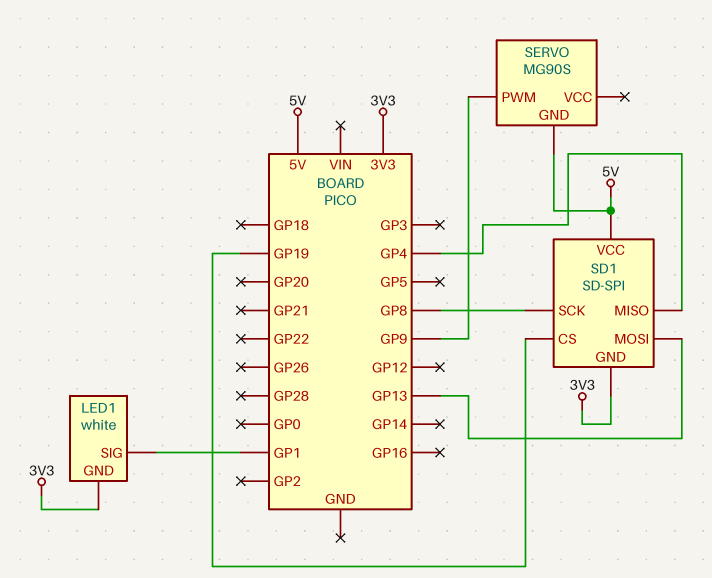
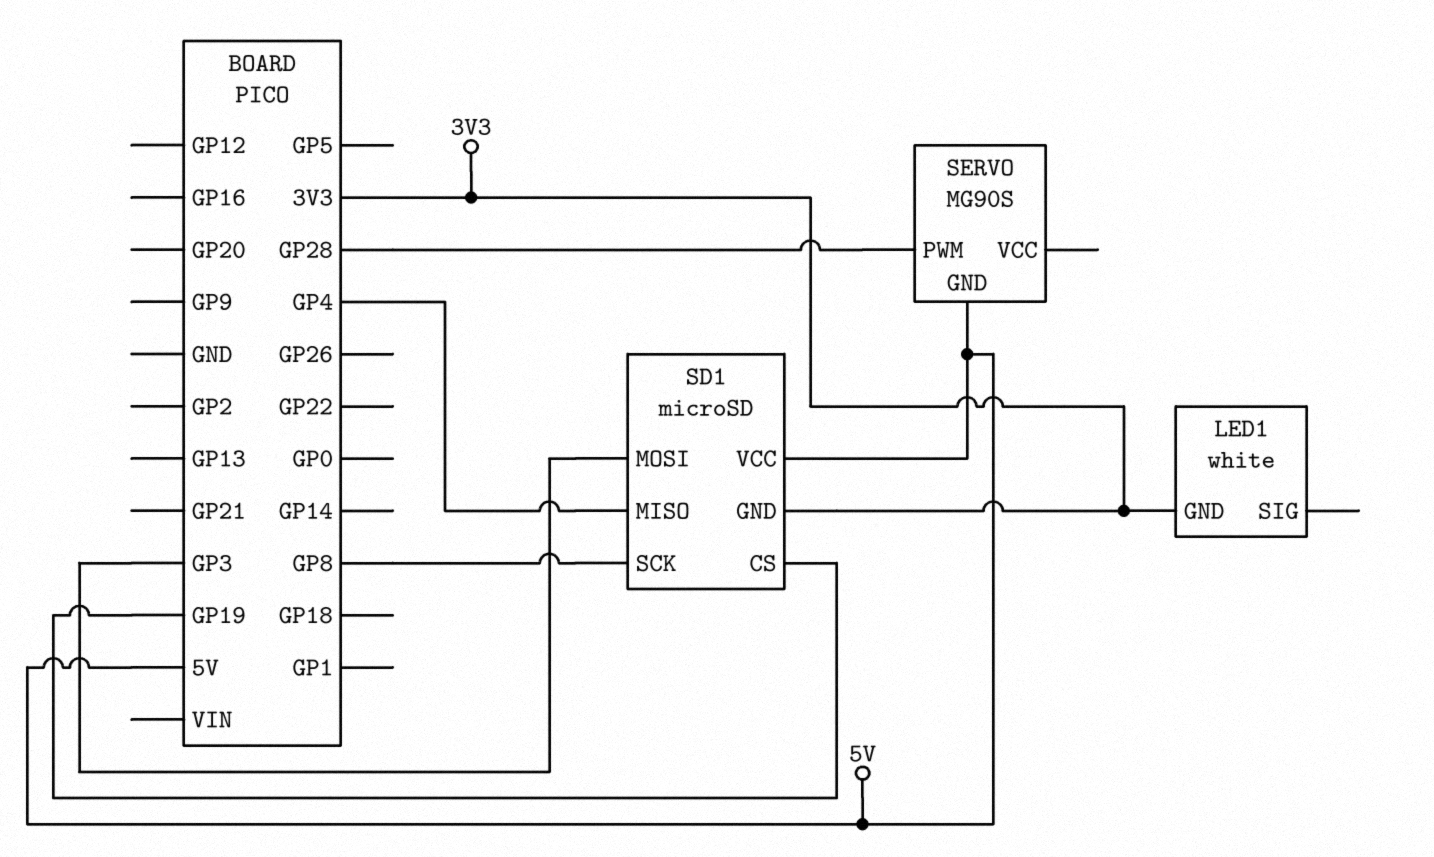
LED1 pin SIG: GP1 -> none
SD1: SD-SPI -> microSD
SD1 pin MOSI: GP13 -> GP3
SERVO pin PWM: GP9 -> GP28

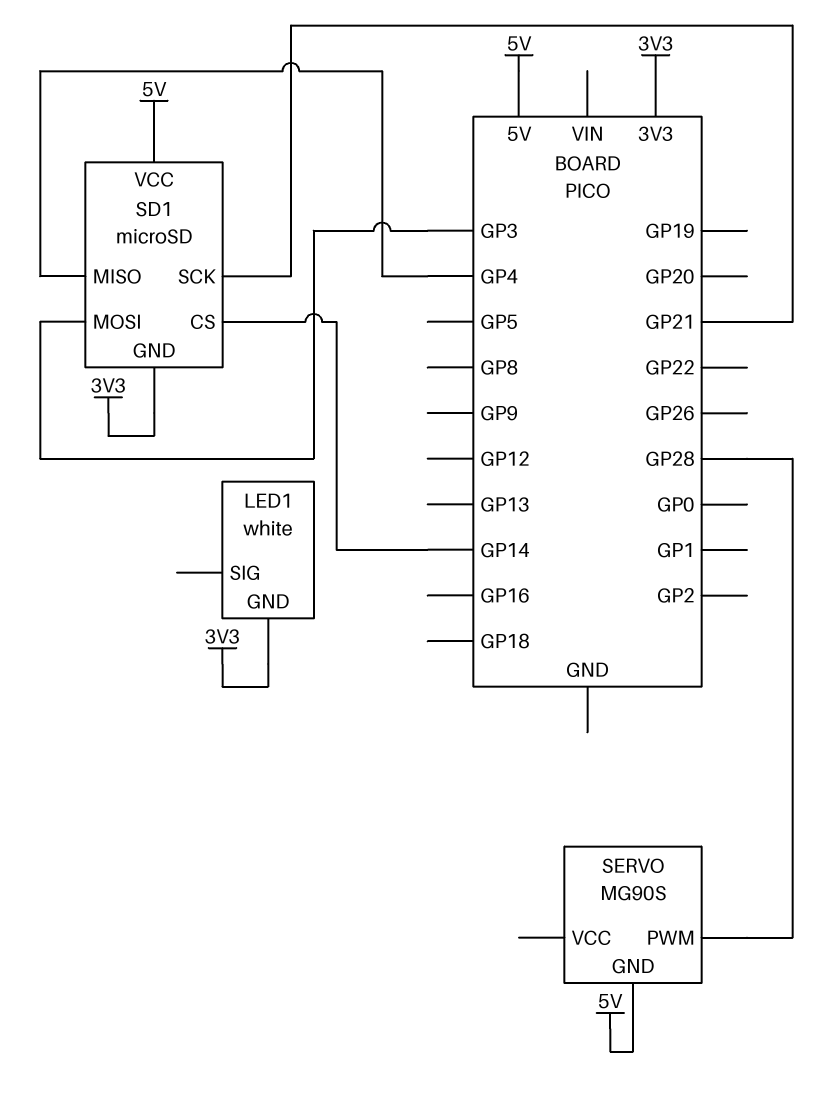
SD1 pin CS: GP19 -> GP14
SD1 pin SCK: GP8 -> GP21

